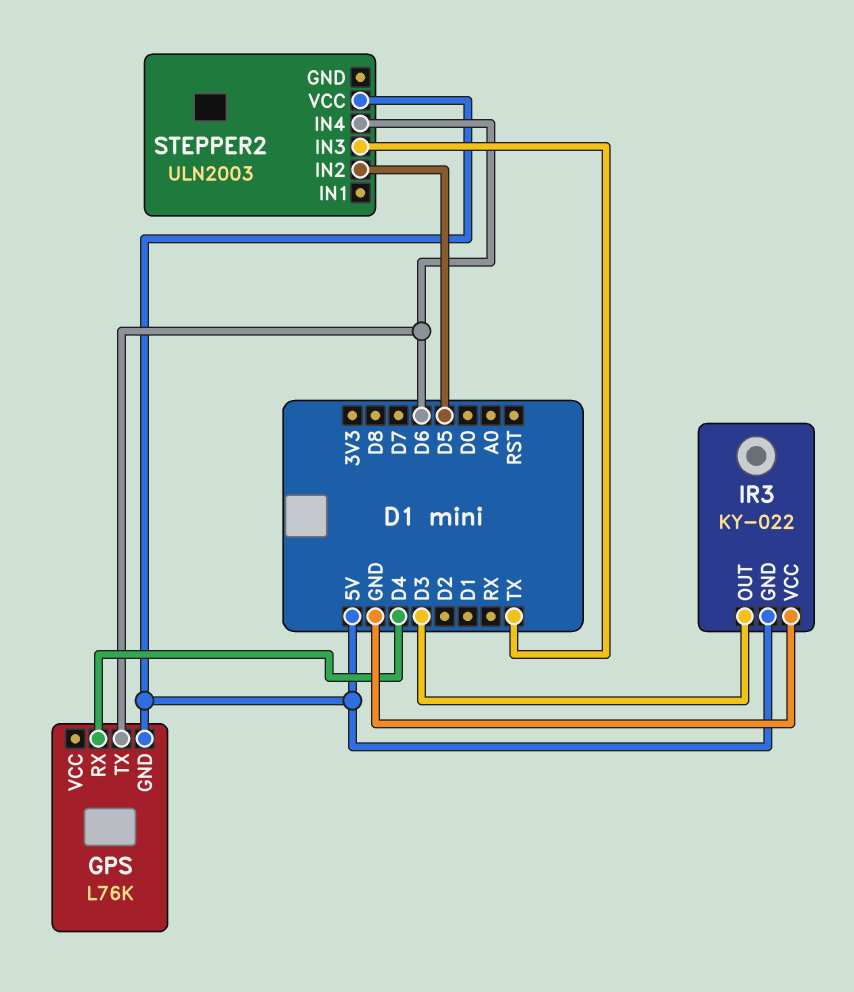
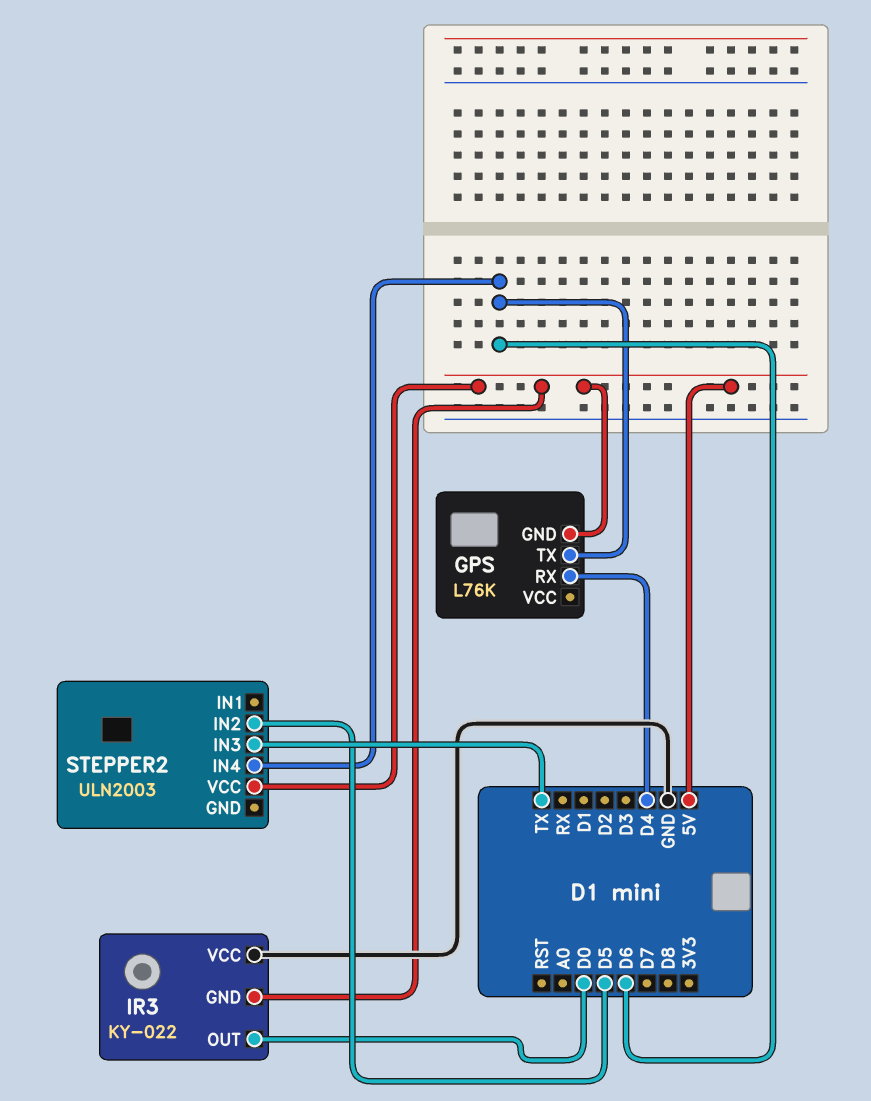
IR3 pin OUT: D3 -> D0

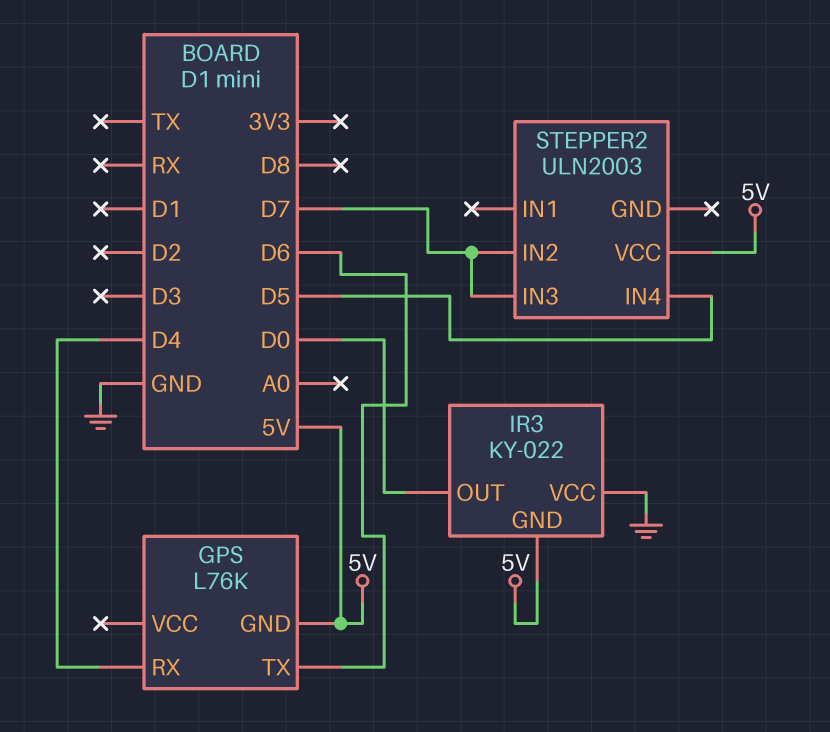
STEPPER2 pin IN2: D5 -> D7
STEPPER2 pin IN3: TX -> D7
STEPPER2 pin IN4: D6 -> D5

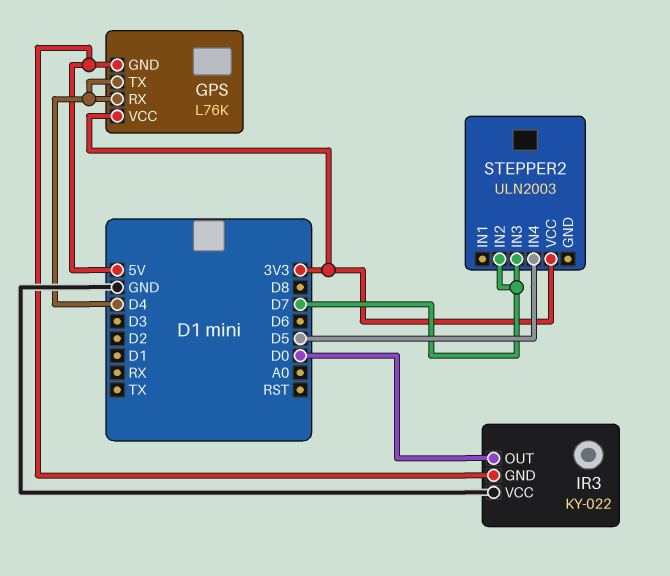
GPS pin TX: D6 -> D4
GPS pin VCC: none -> 3V3
STEPPER2 pin VCC: 5V -> 3V3

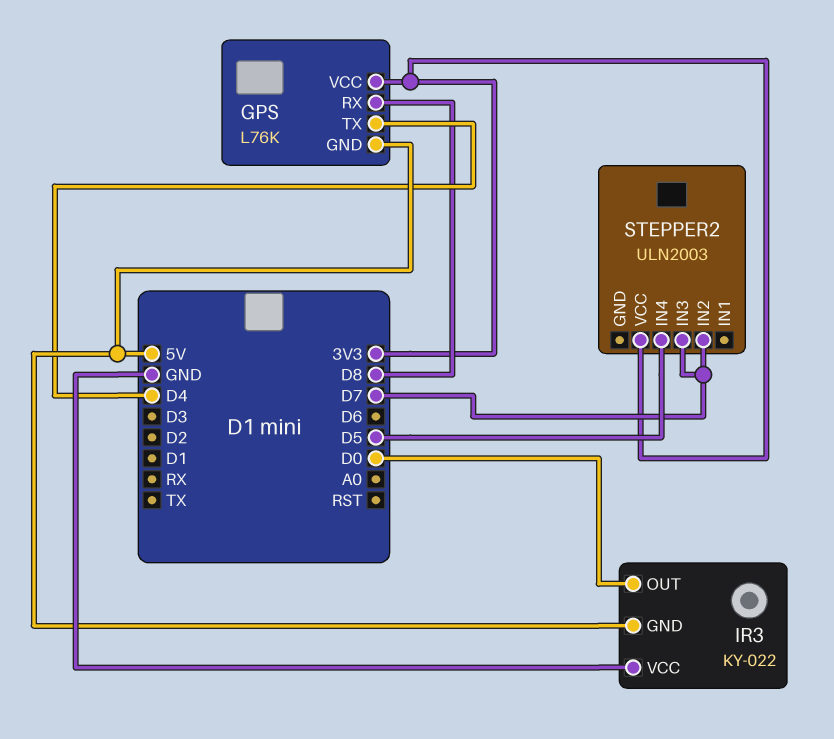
GPS pin RX: D4 -> D8

